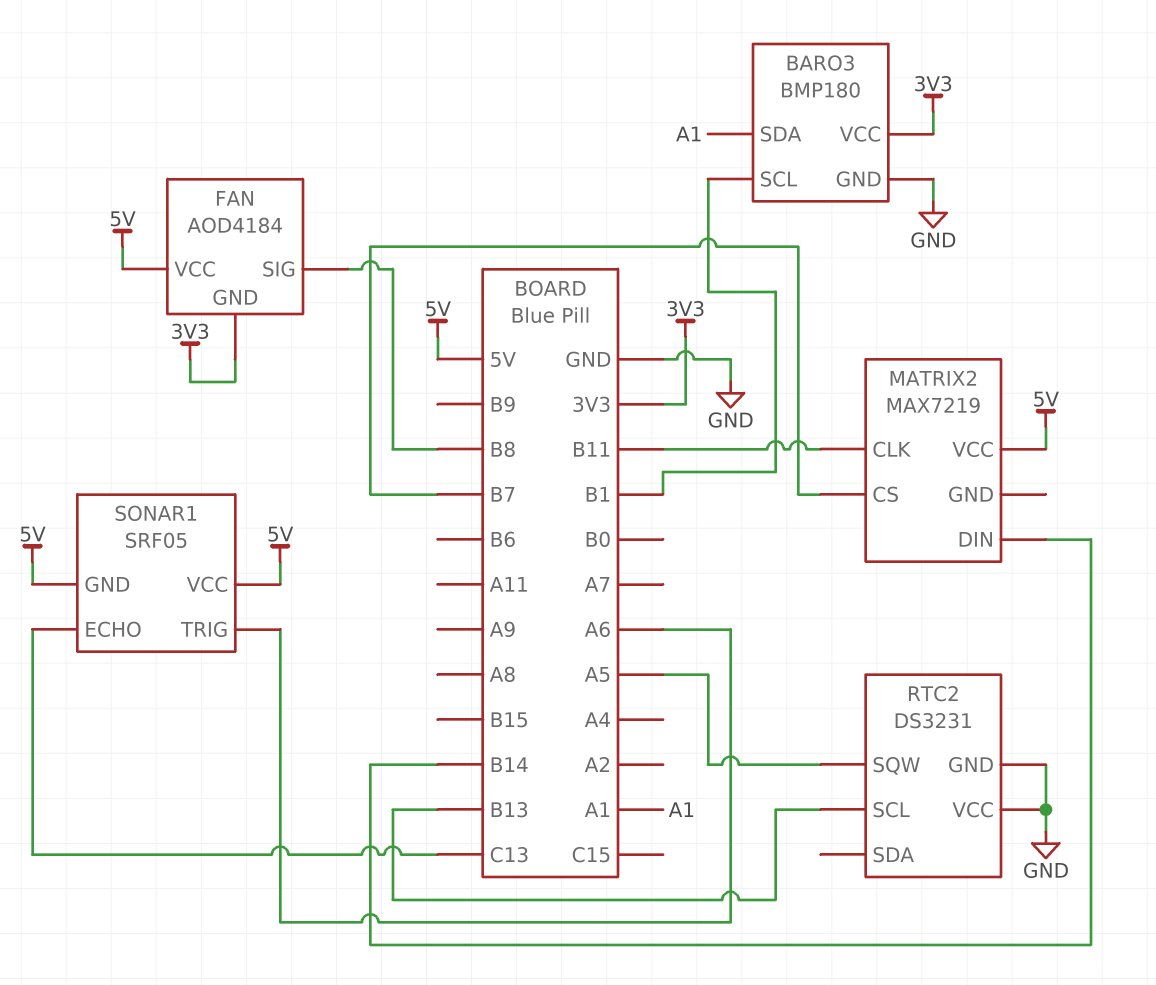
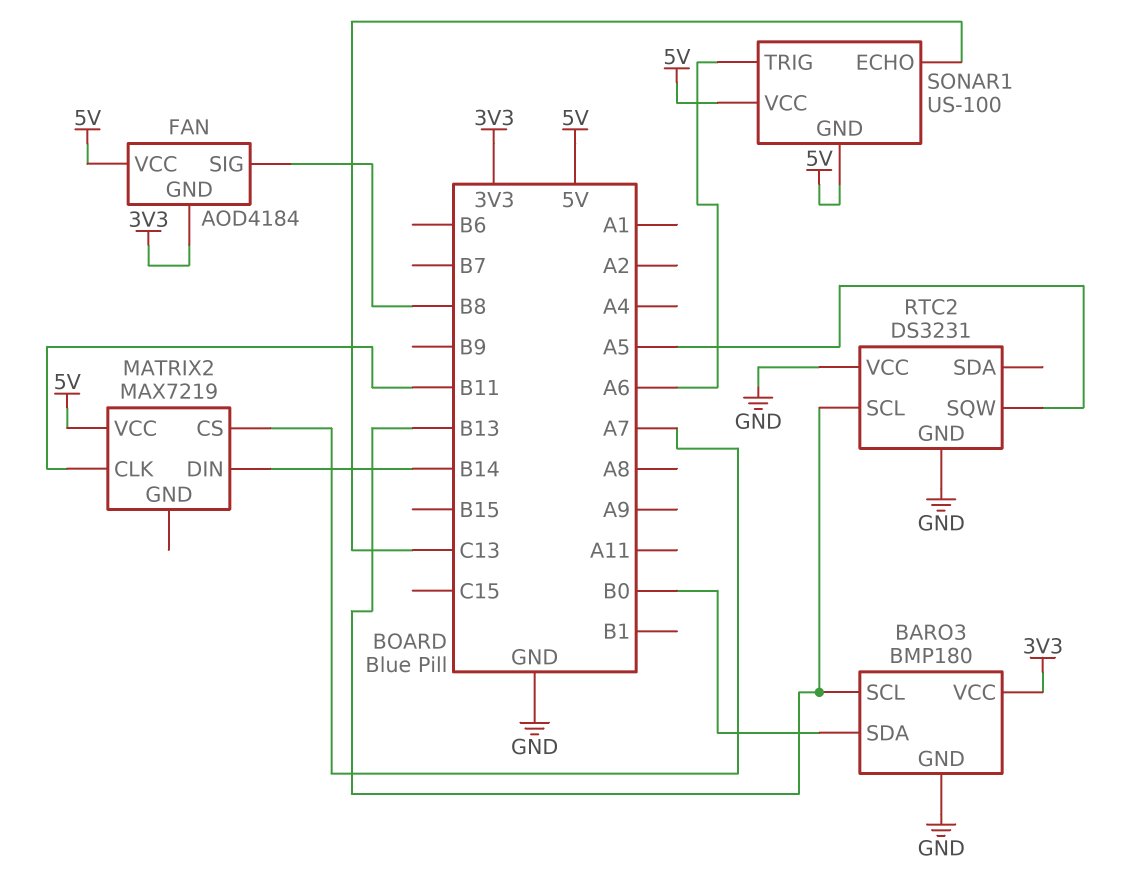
BARO3 pin SCL: B1 -> B13
BARO3 pin SDA: A1 -> B0
MATRIX2 pin CS: B7 -> A7
SONAR1: SRF05 -> US-100

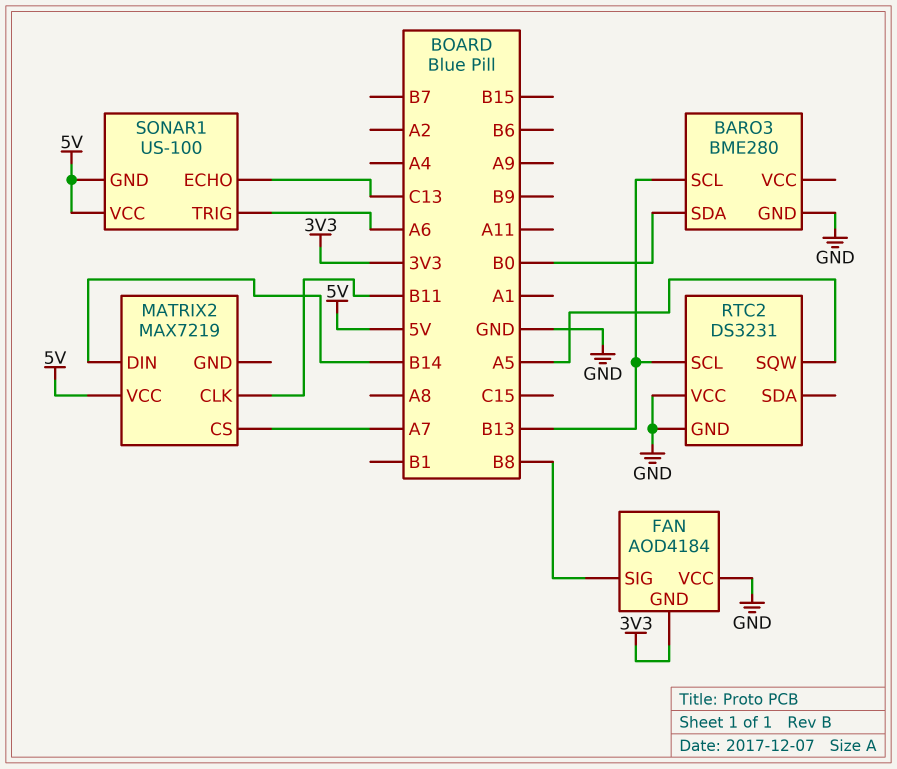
BARO3: BMP180 -> BME280
BARO3 pin VCC: 3V3 -> none
FAN pin VCC: 5V -> GND

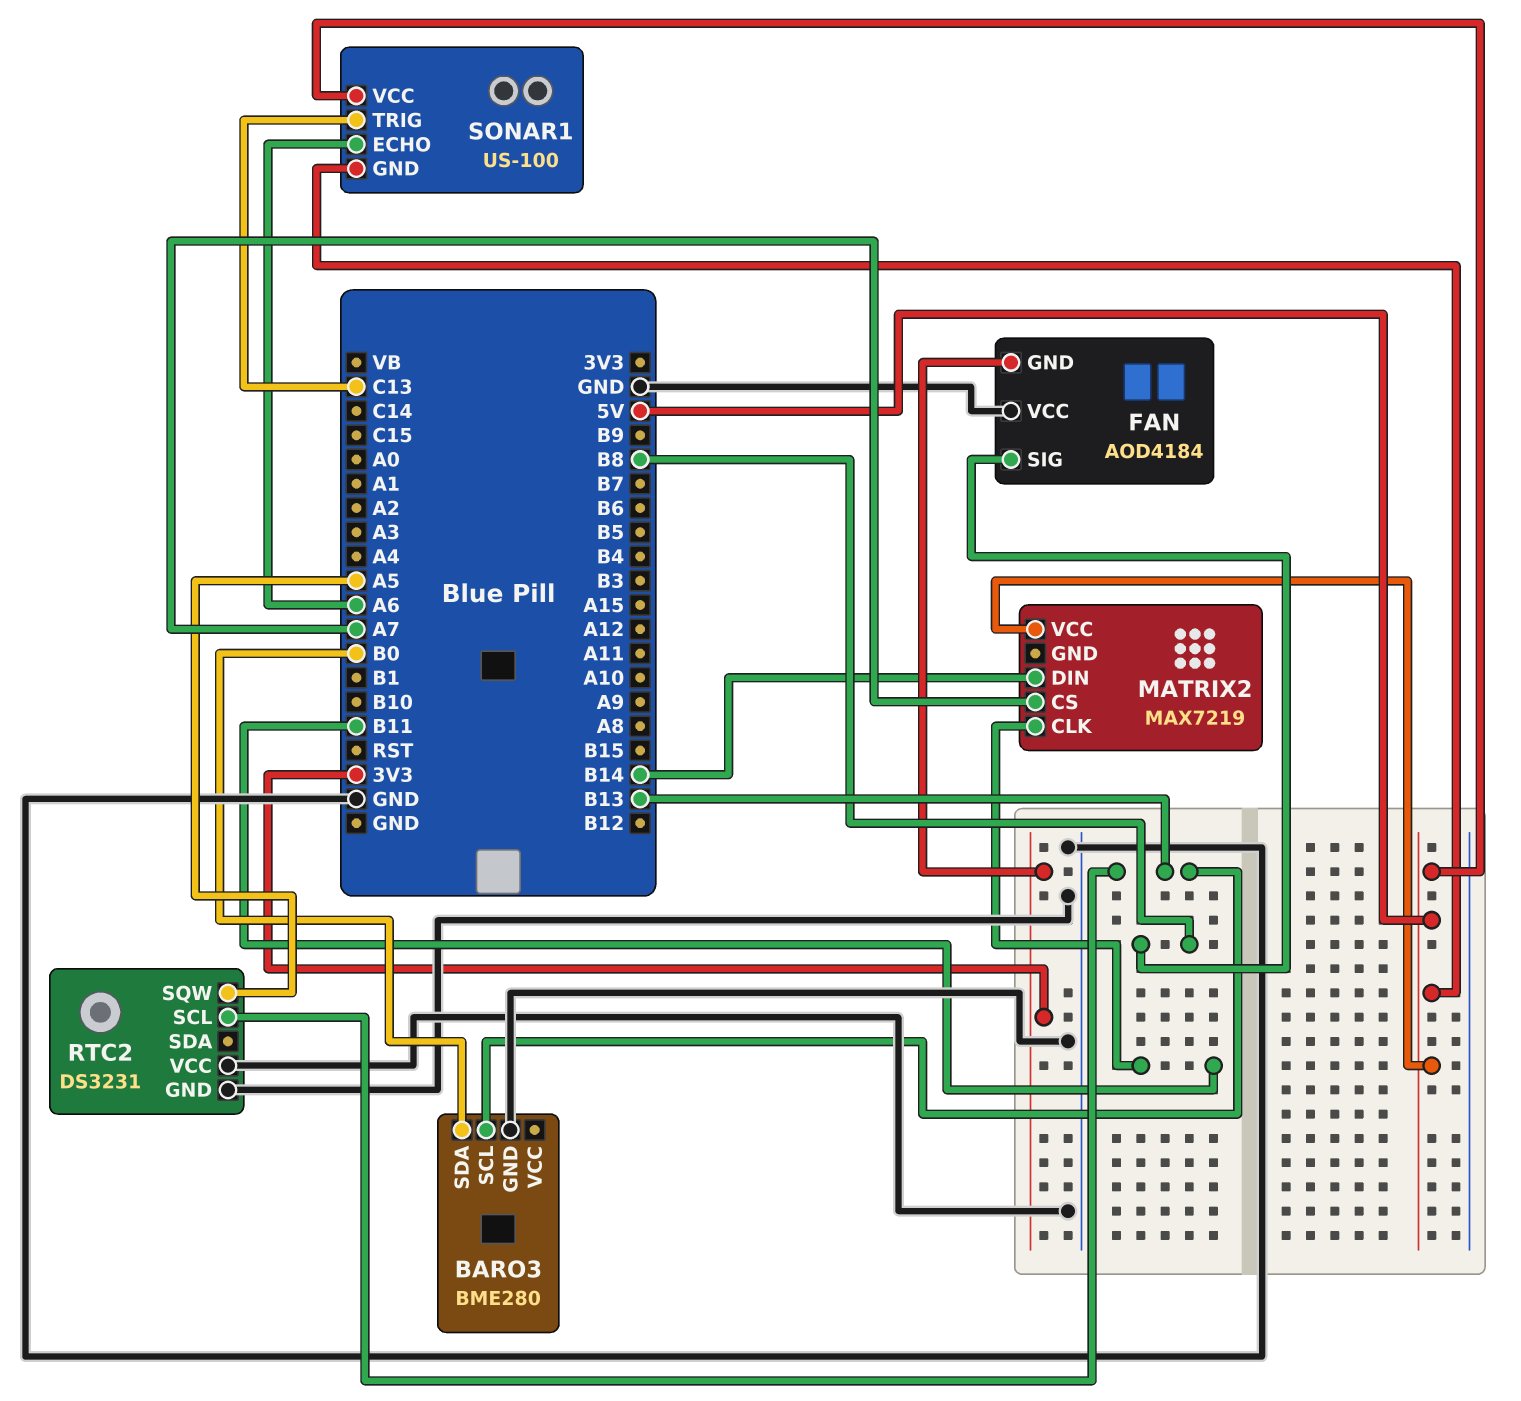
SONAR1 pin ECHO: C13 -> A6
SONAR1 pin TRIG: A6 -> C13

